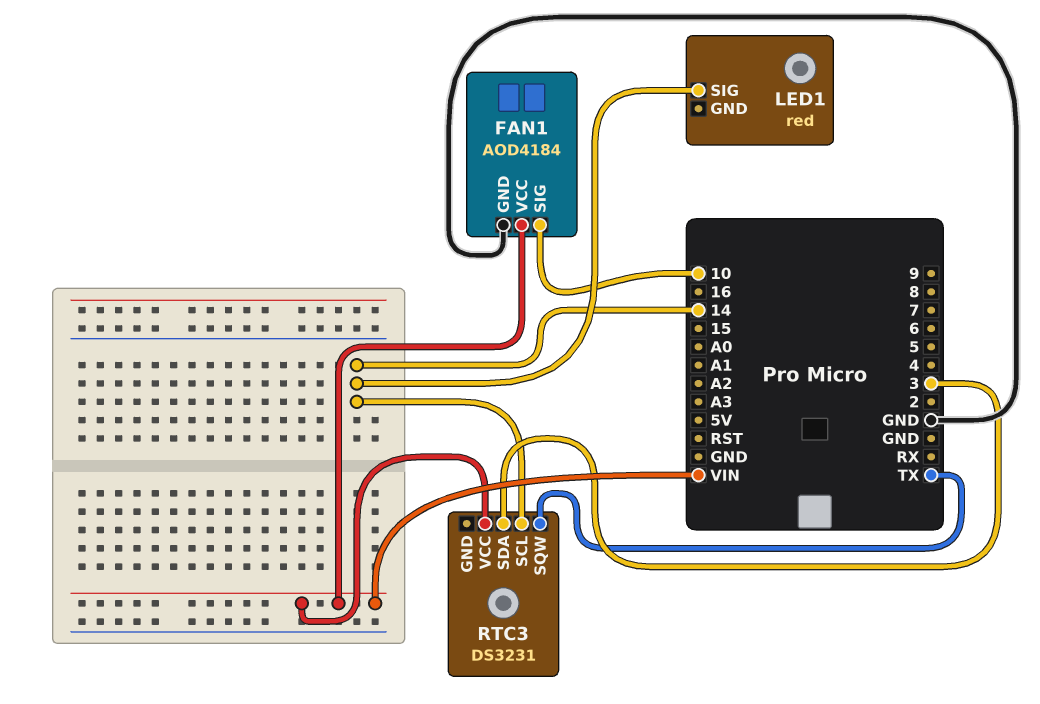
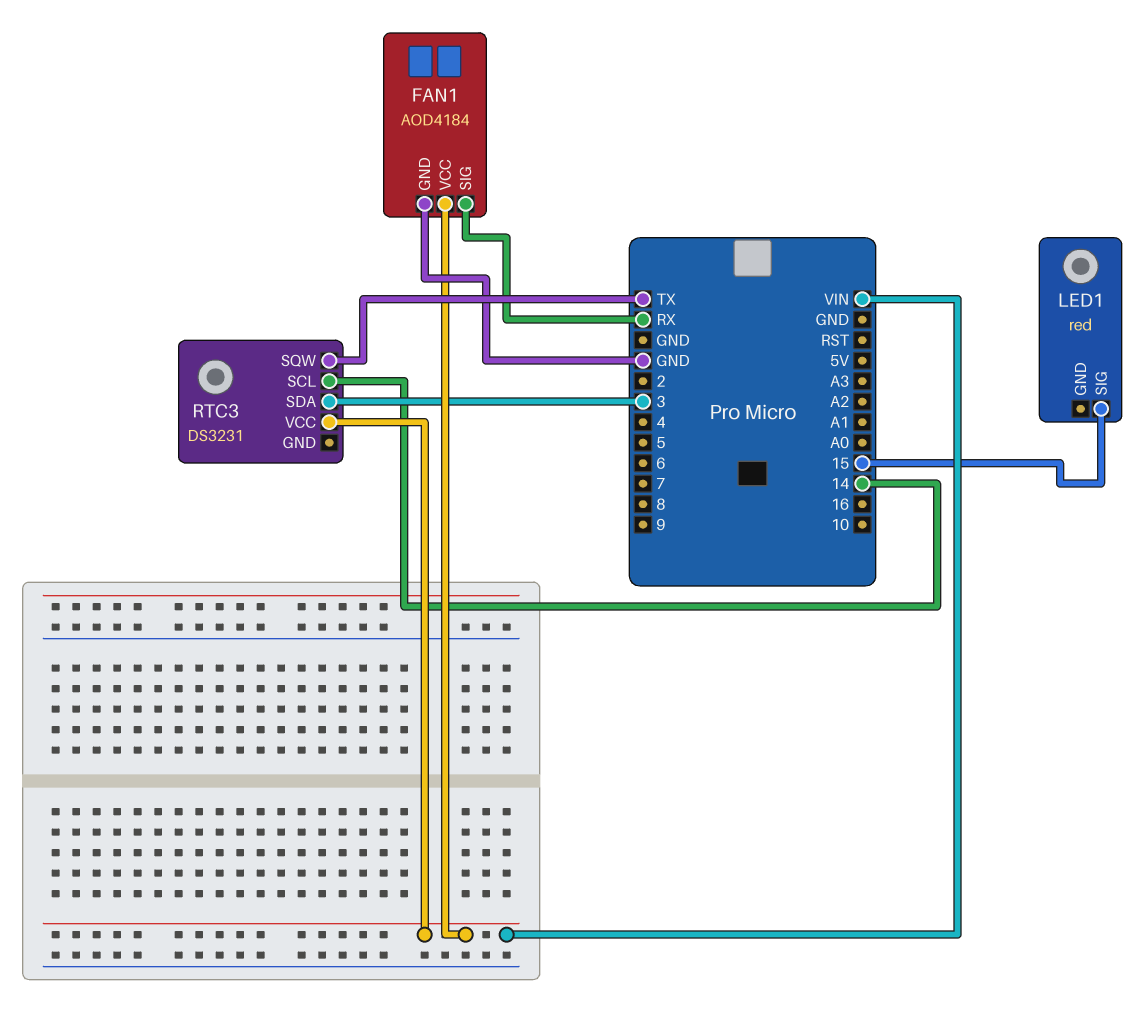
FAN1 pin SIG: 10 -> RX
LED1 pin SIG: 14 -> 15

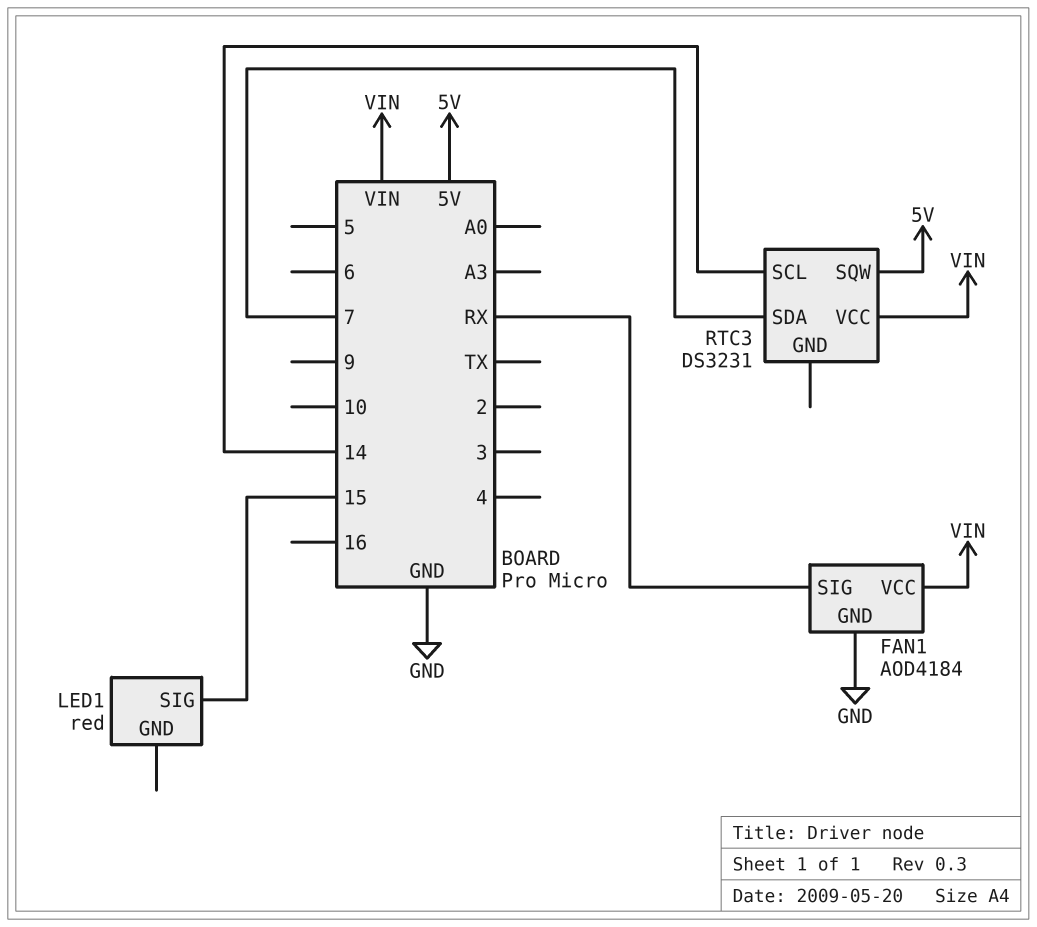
RTC3 pin SDA: 3 -> 7
RTC3 pin SQW: TX -> 5V

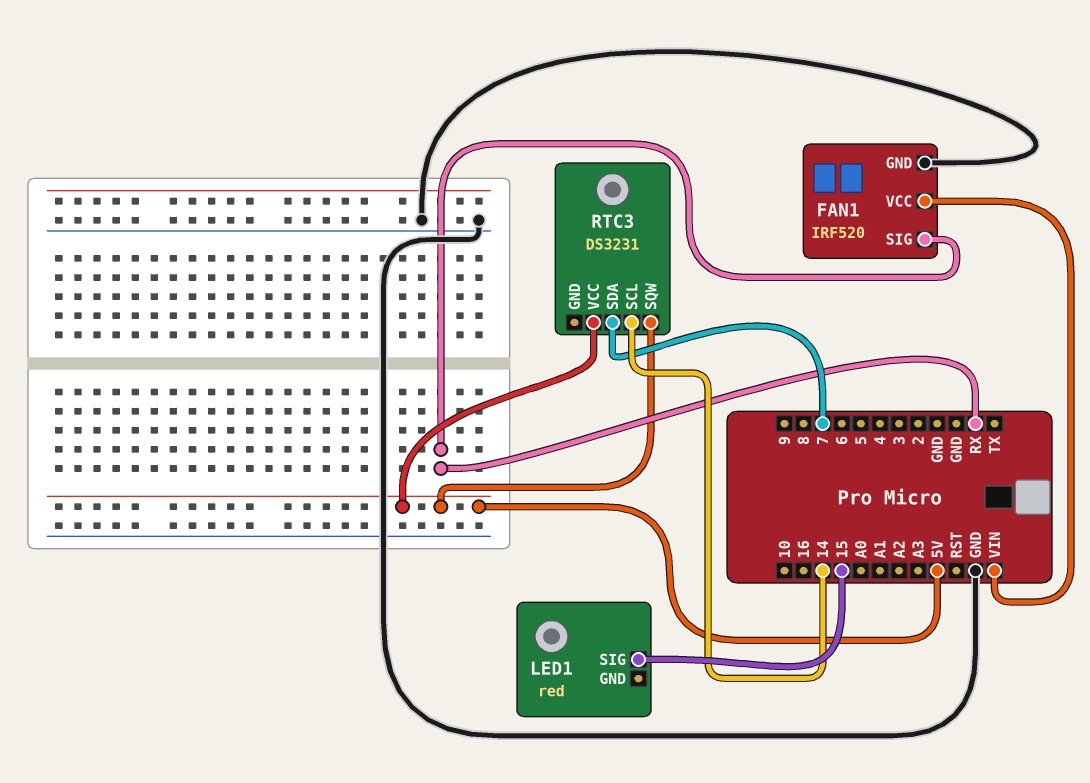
FAN1: AOD4184 -> IRF520
RTC3 pin VCC: VIN -> 5V

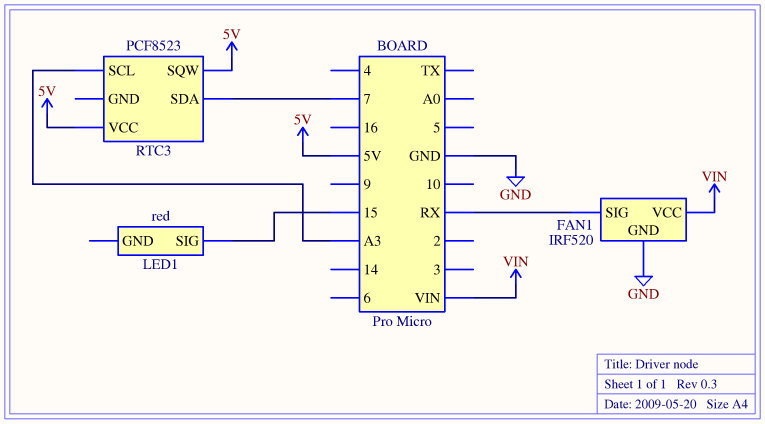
RTC3: DS3231 -> PCF8523
RTC3 pin SCL: 14 -> A3

